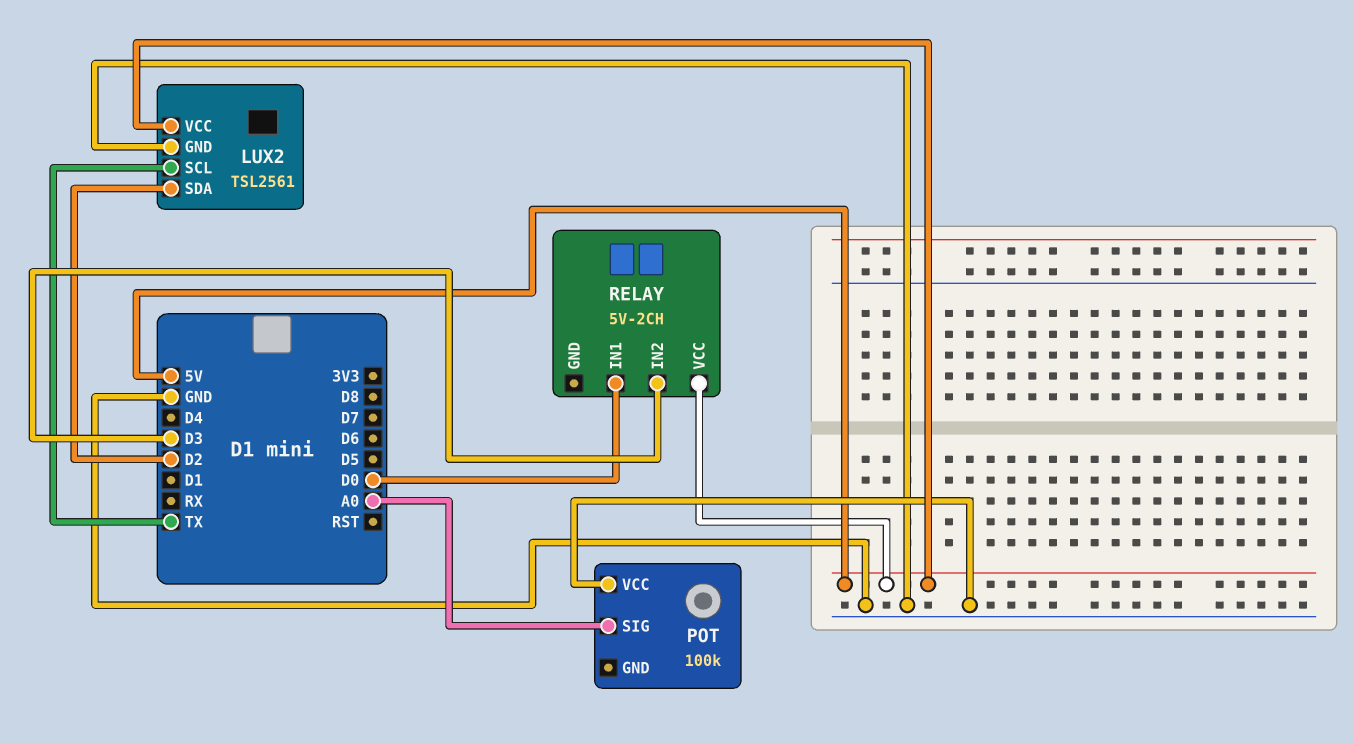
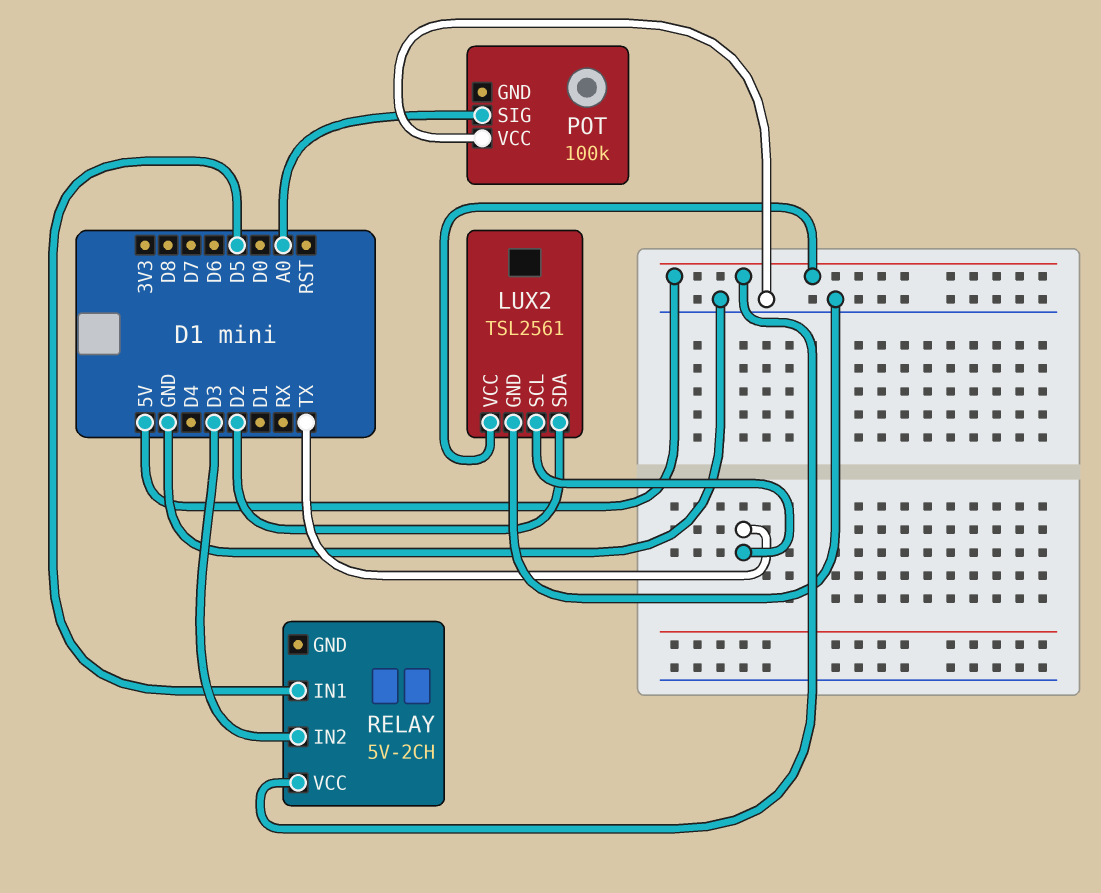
RELAY pin IN1: D0 -> D5

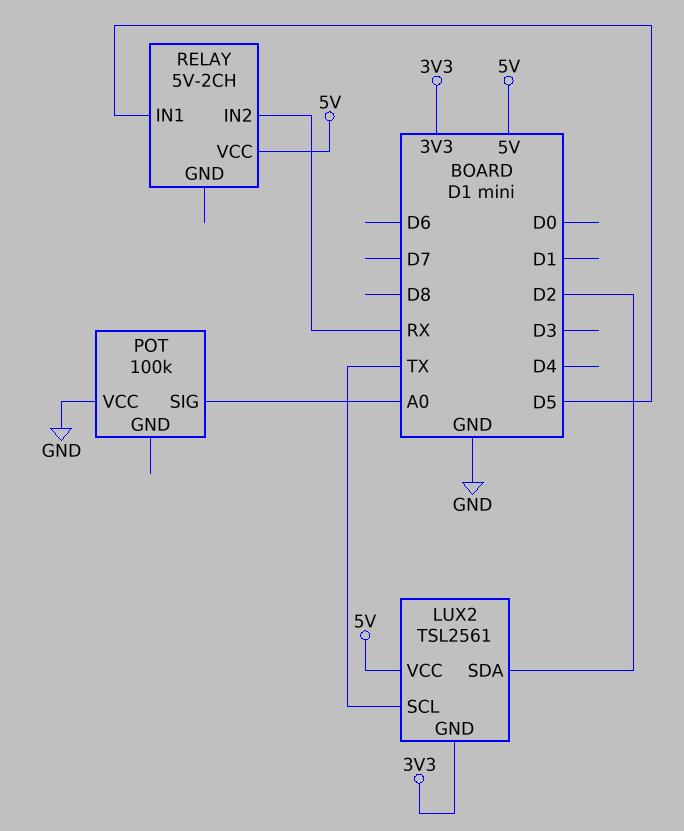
LUX2 pin GND: GND -> 3V3
RELAY pin IN2: D3 -> RX

